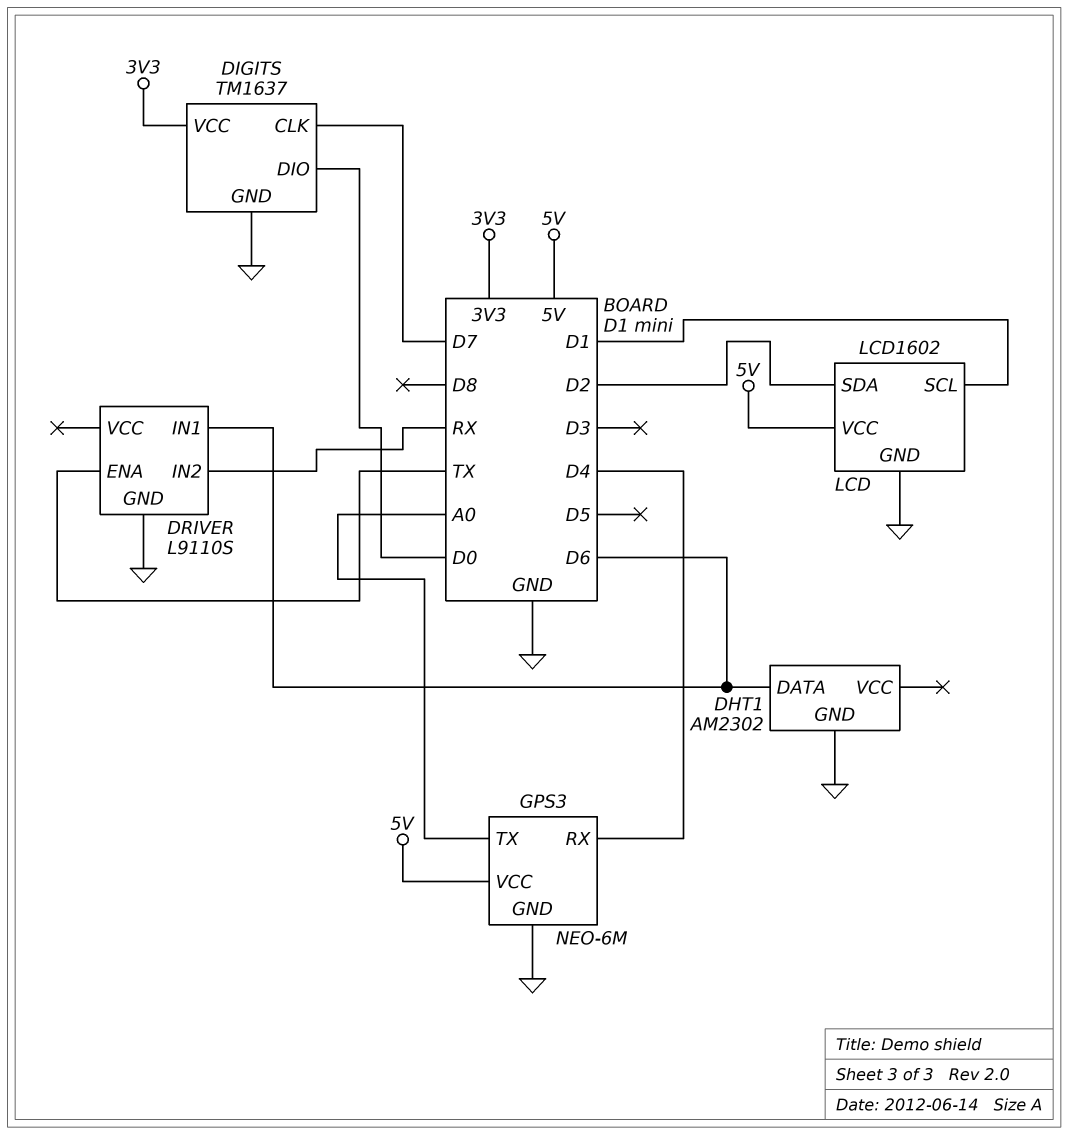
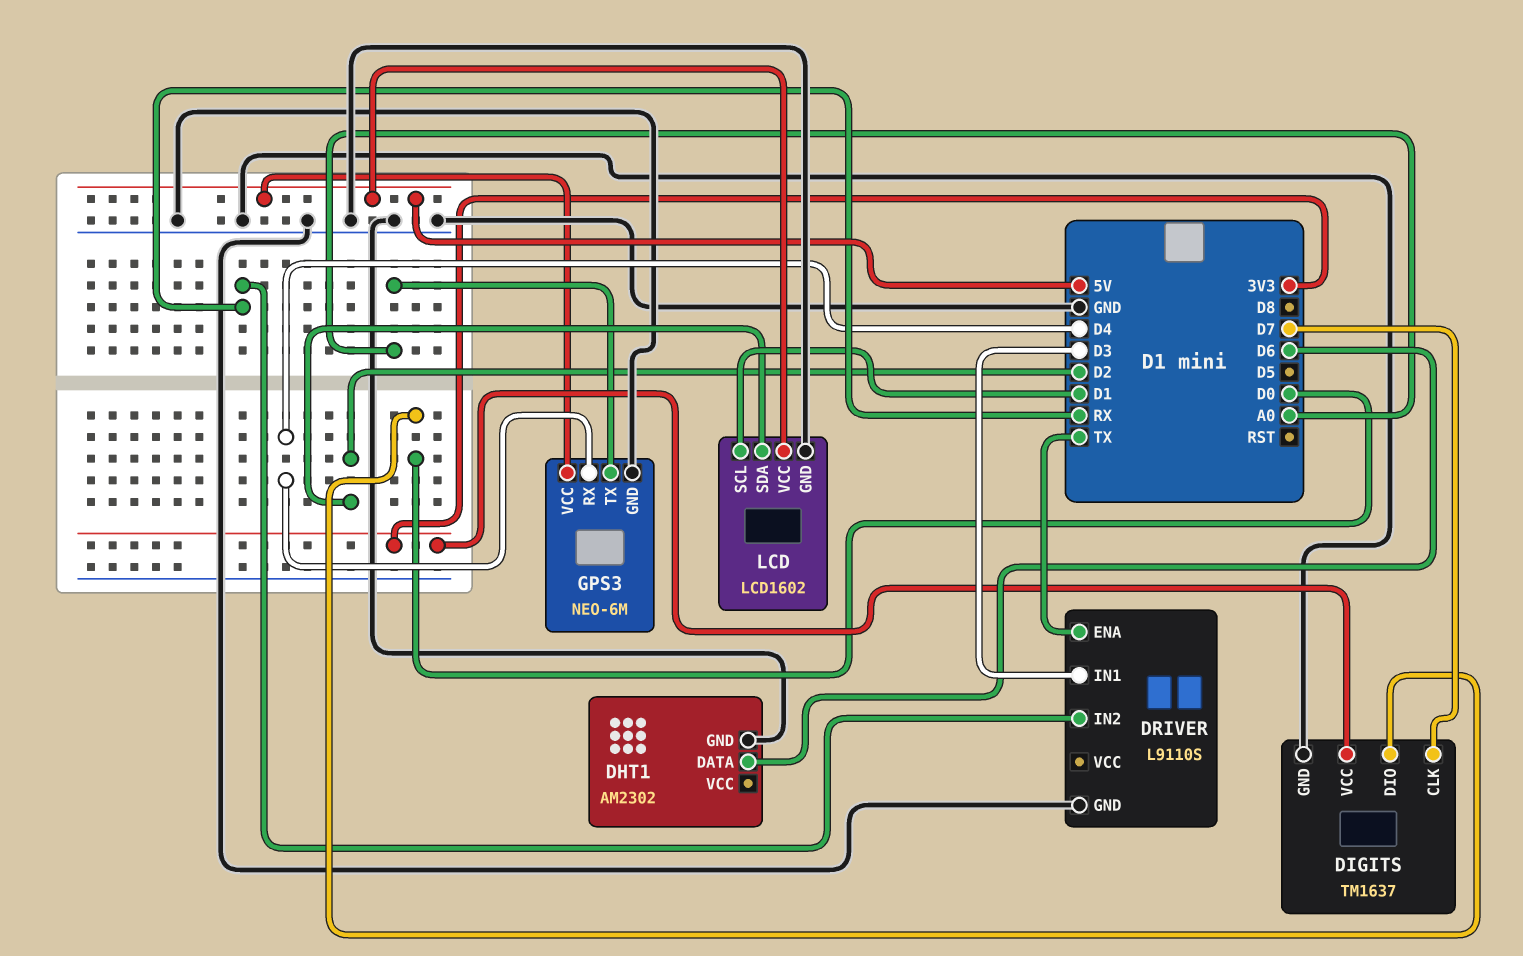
DRIVER pin IN1: D6 -> D3

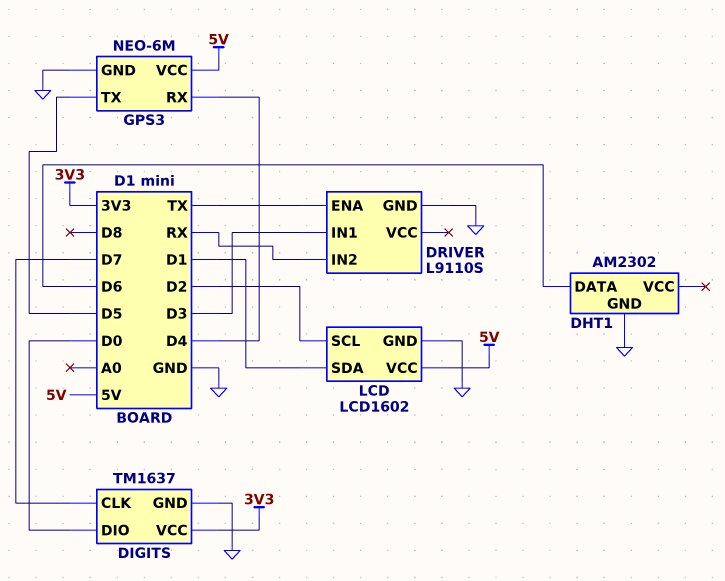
GPS3 pin TX: A0 -> D5
LCD pin SCL: D1 -> D2
LCD pin SDA: D2 -> D1

